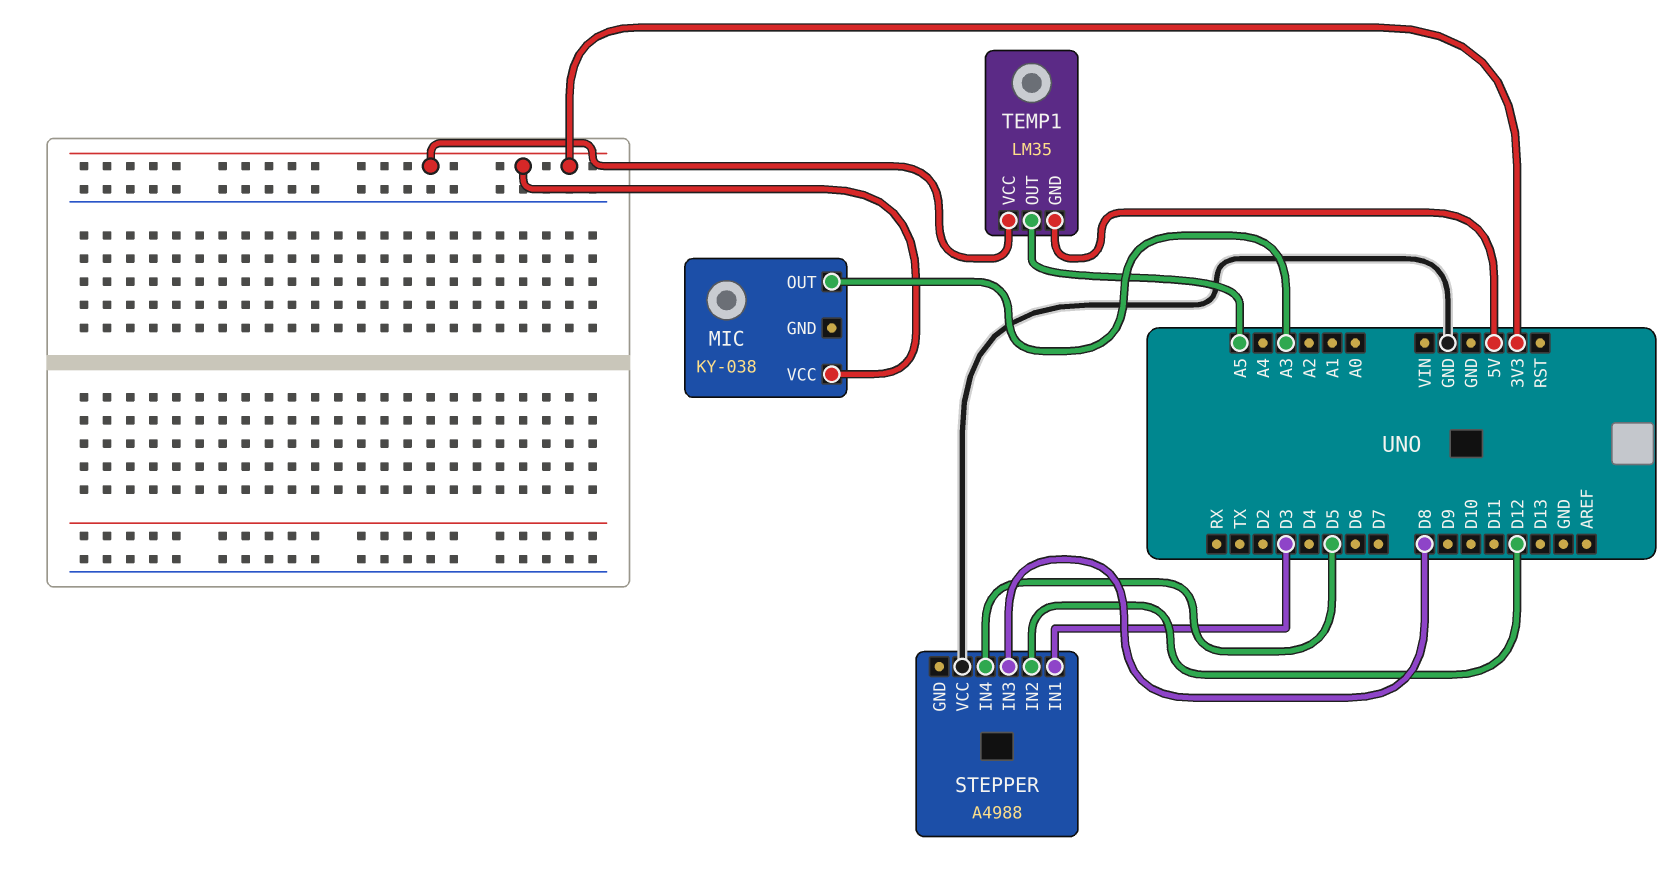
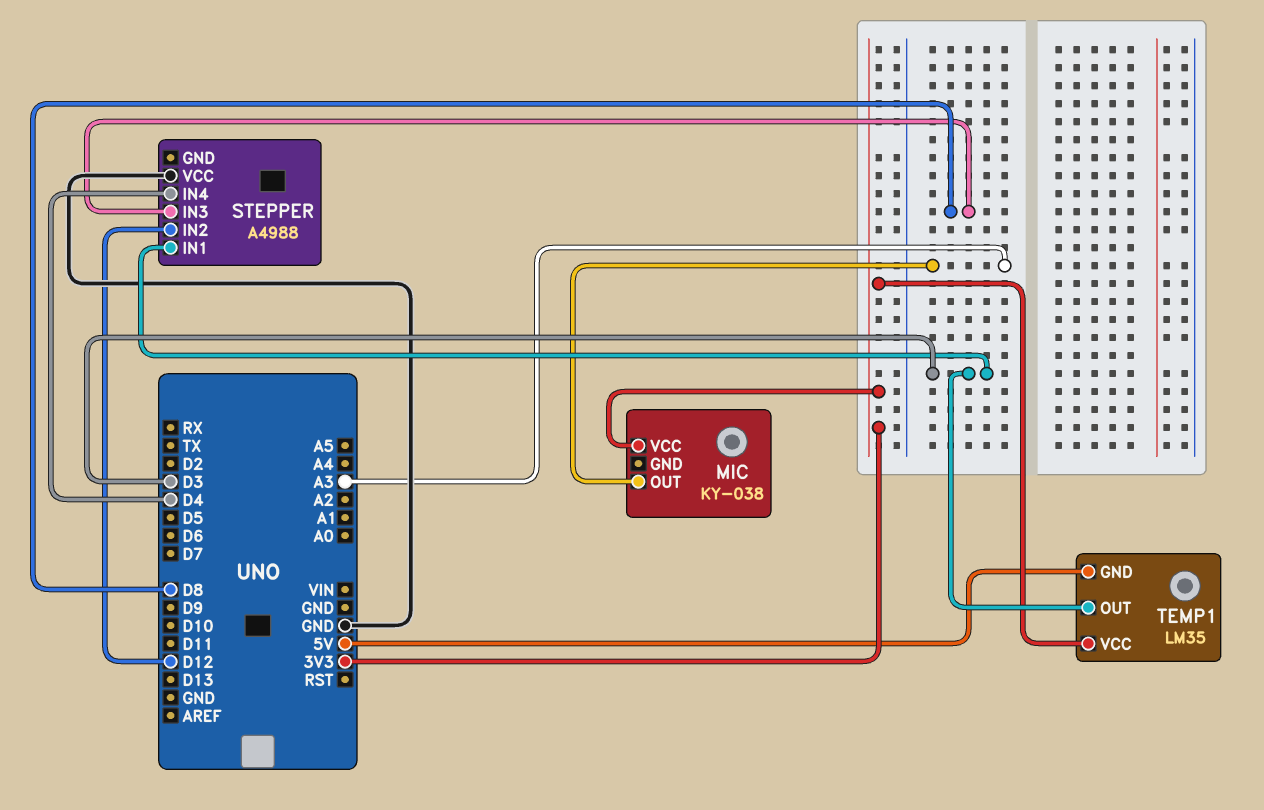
STEPPER pin IN4: D5 -> D4
TEMP1 pin OUT: A5 -> D3

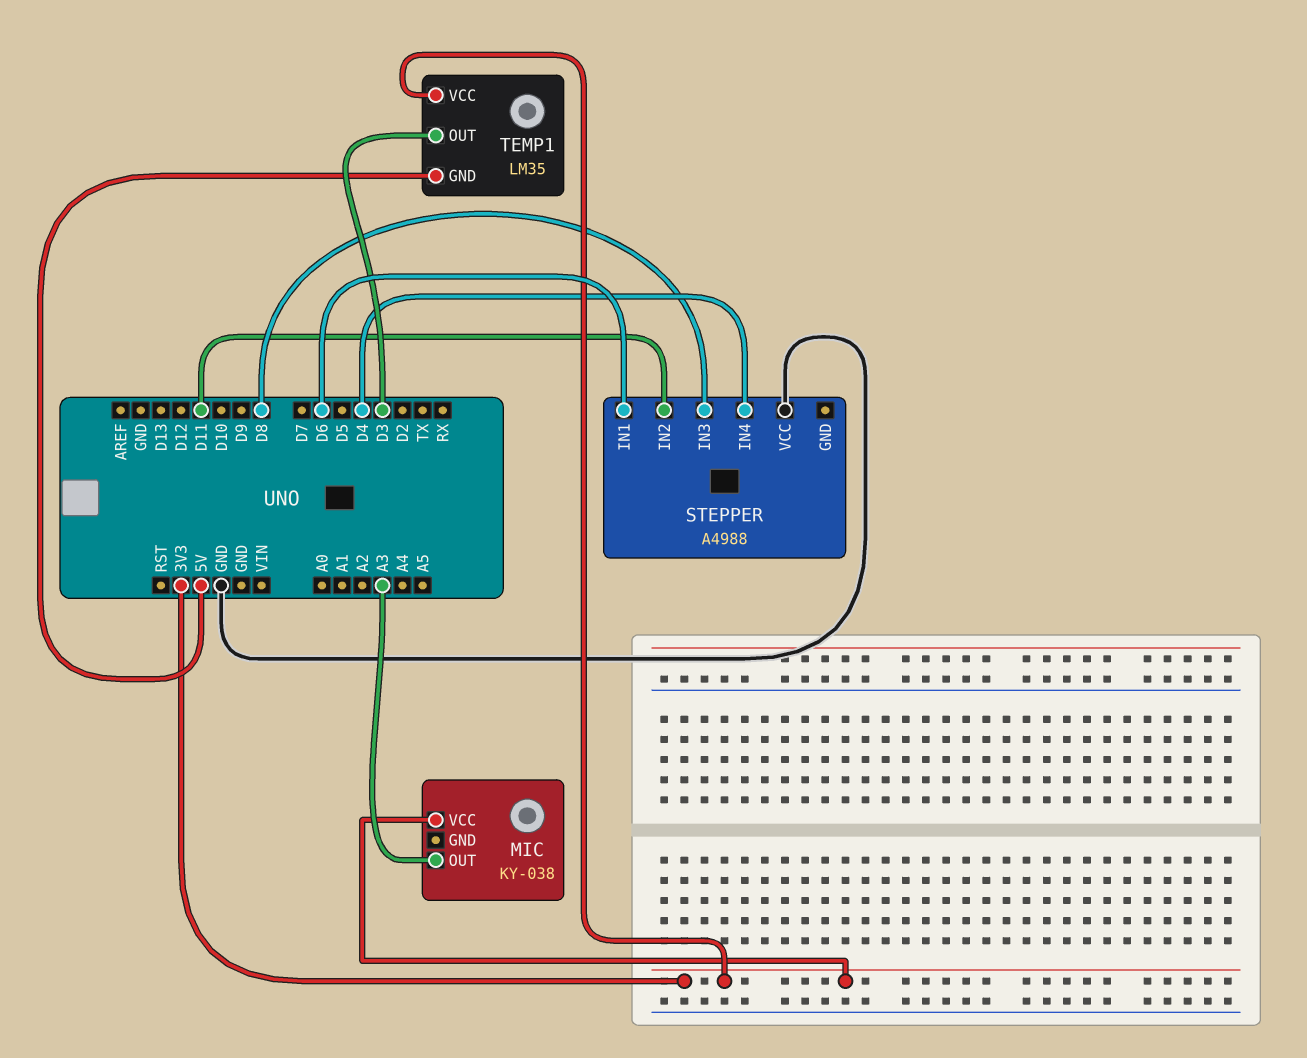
STEPPER pin IN1: D3 -> D6
STEPPER pin IN2: D12 -> D11

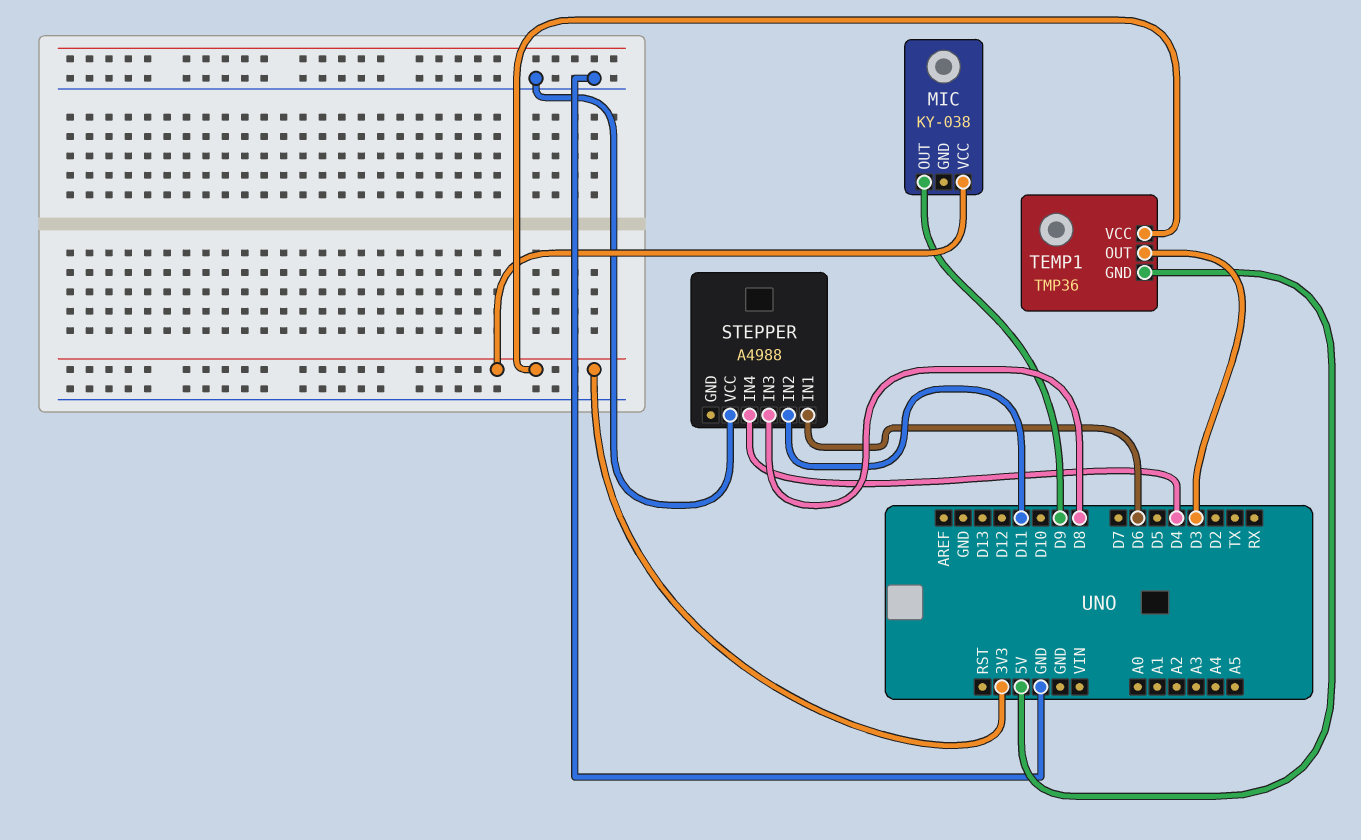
MIC pin OUT: A3 -> D9
TEMP1: LM35 -> TMP36

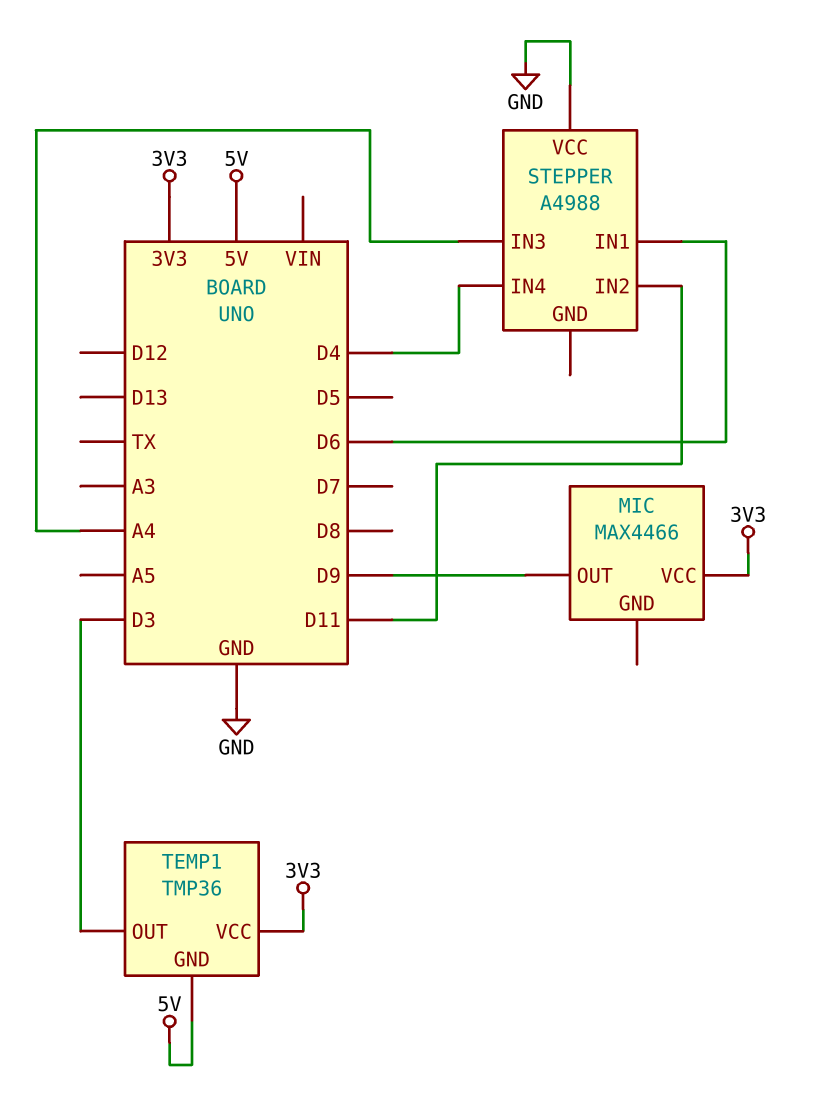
MIC: KY-038 -> MAX4466
STEPPER pin IN3: D8 -> A4

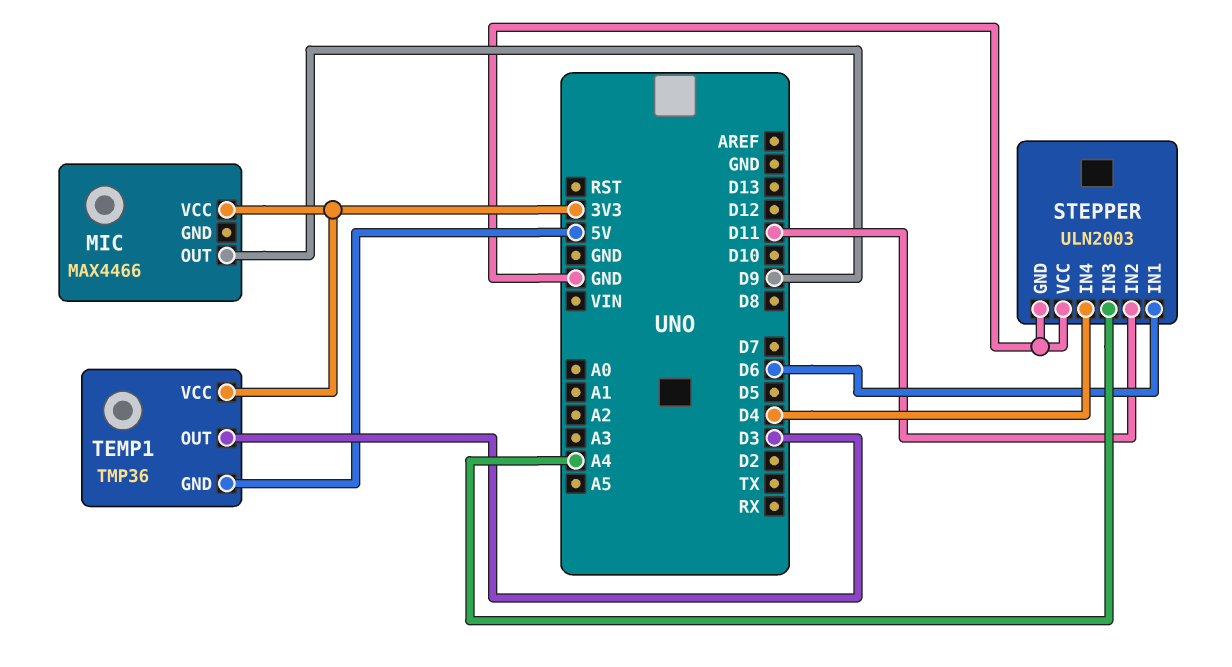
STEPPER: A4988 -> ULN2003
STEPPER pin GND: none -> GND

